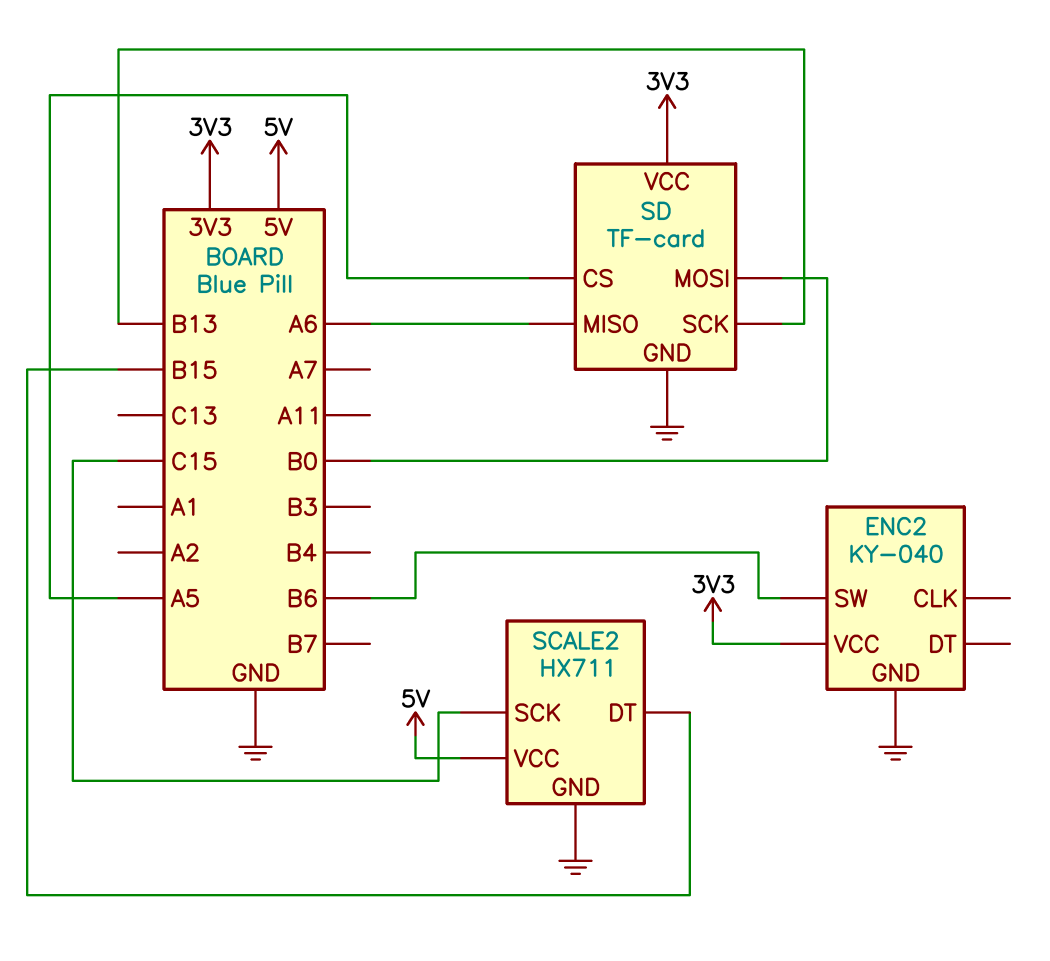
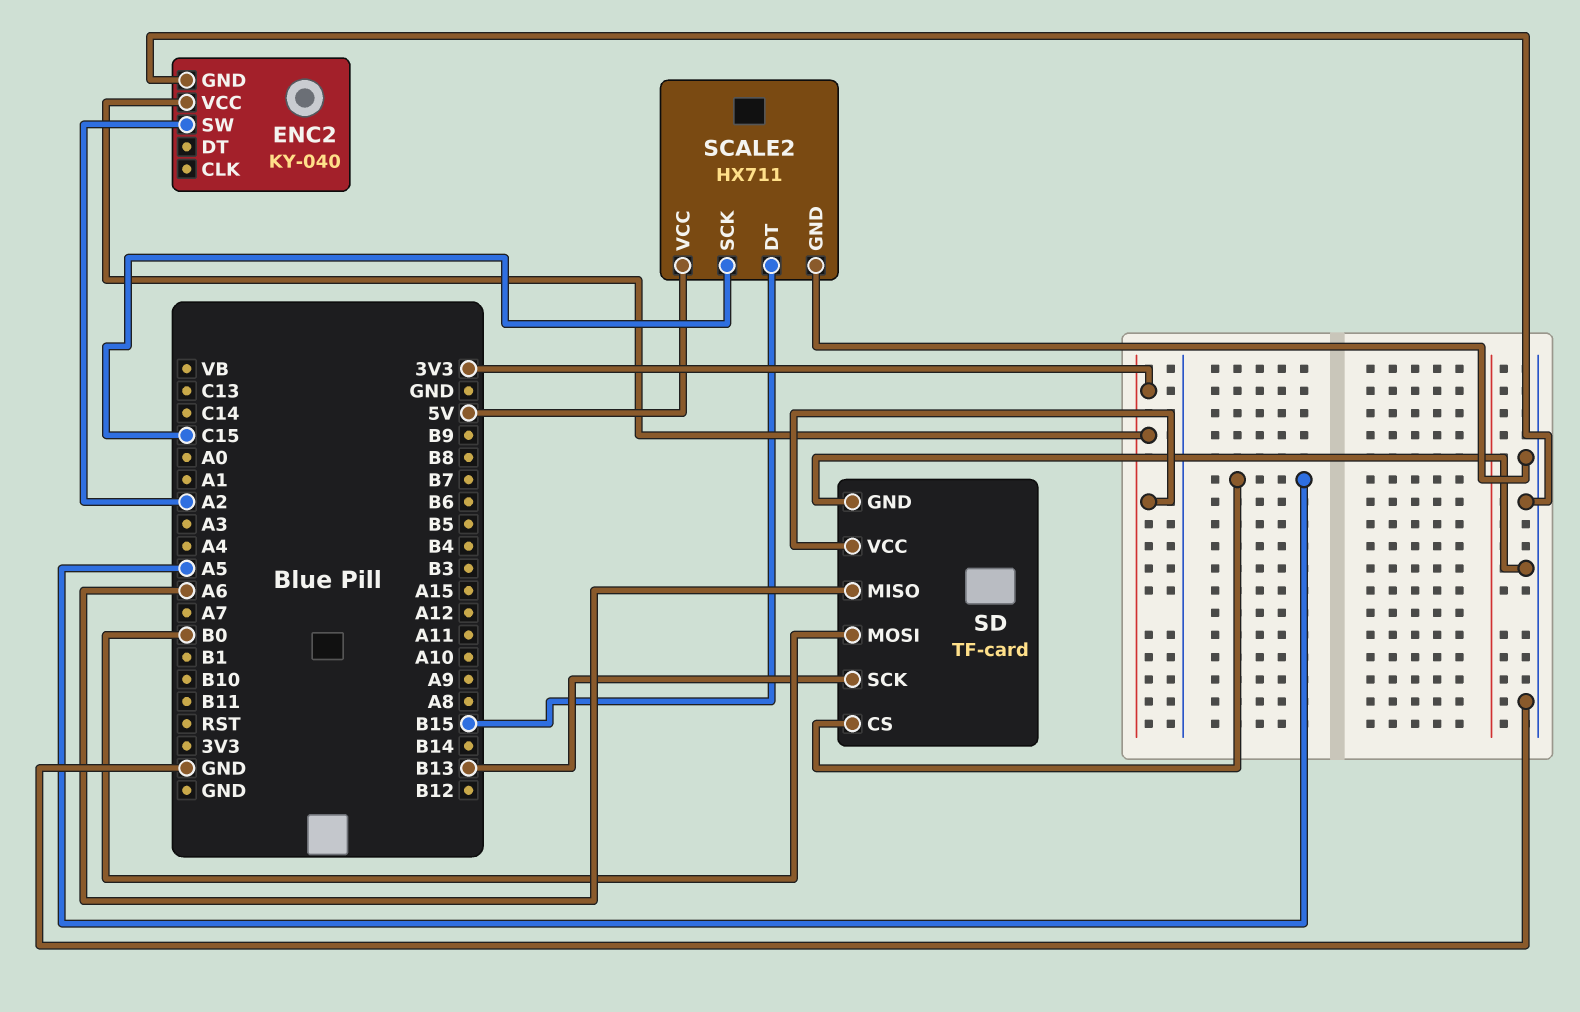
ENC2 pin SW: B6 -> A2

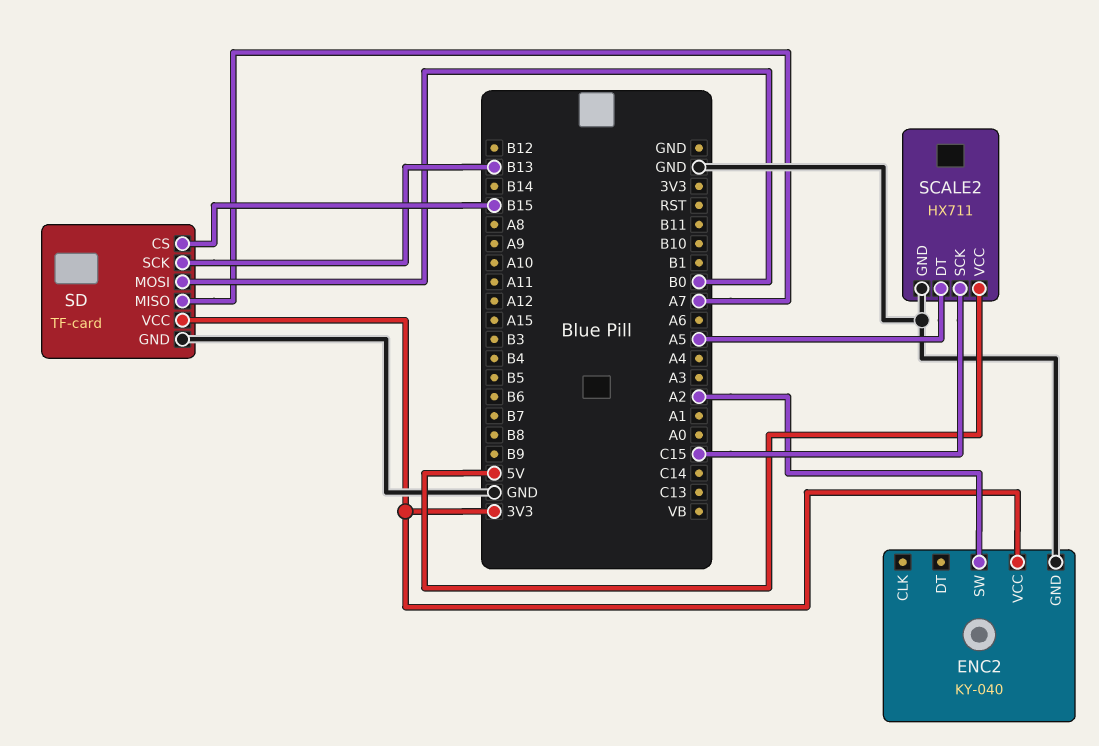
SCALE2 pin DT: B15 -> A5
SD pin CS: A5 -> B15
SD pin MISO: A6 -> A7

